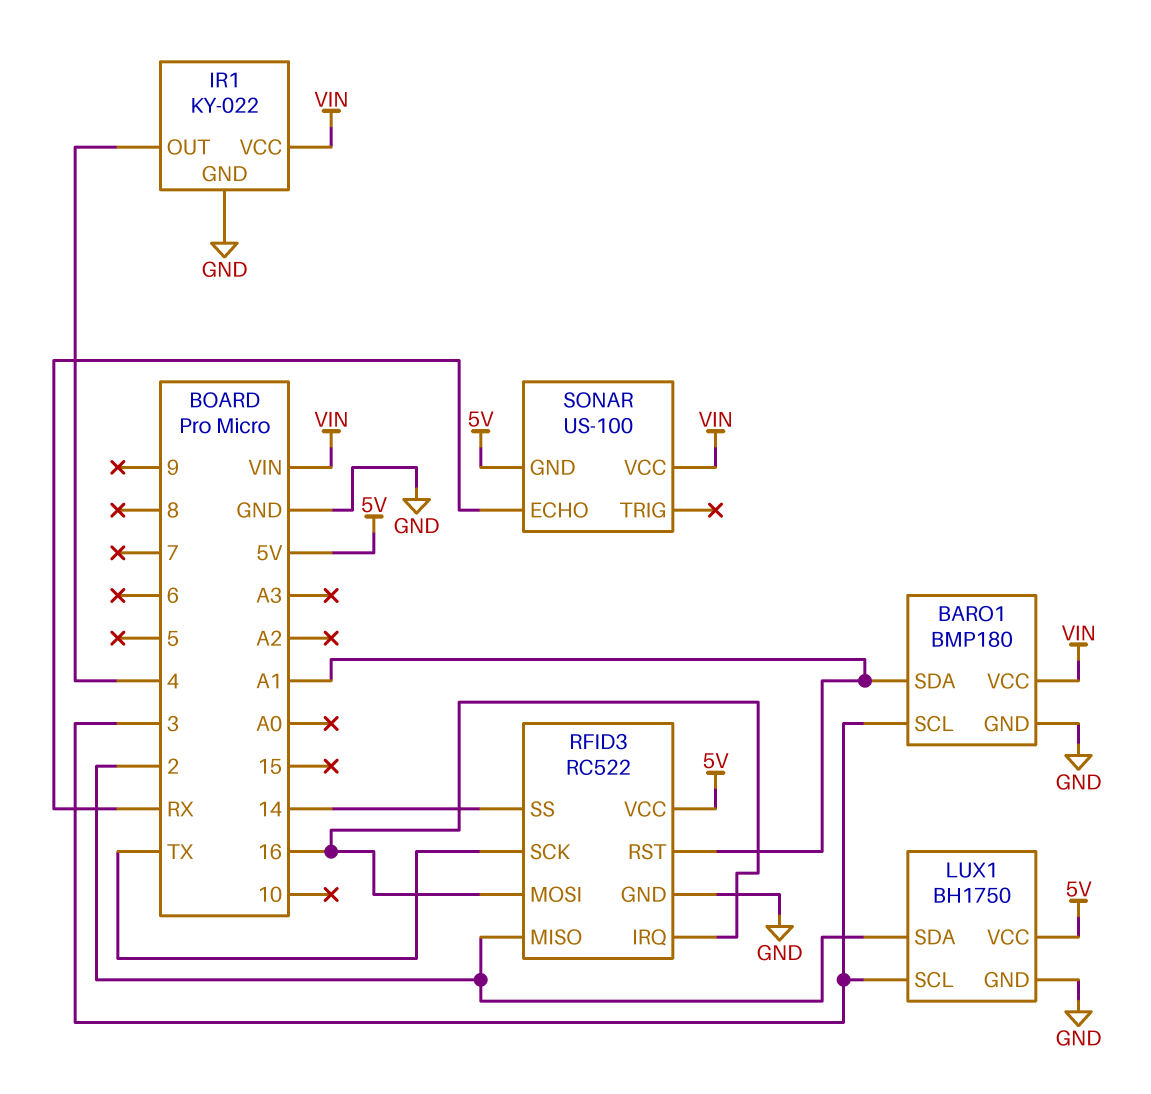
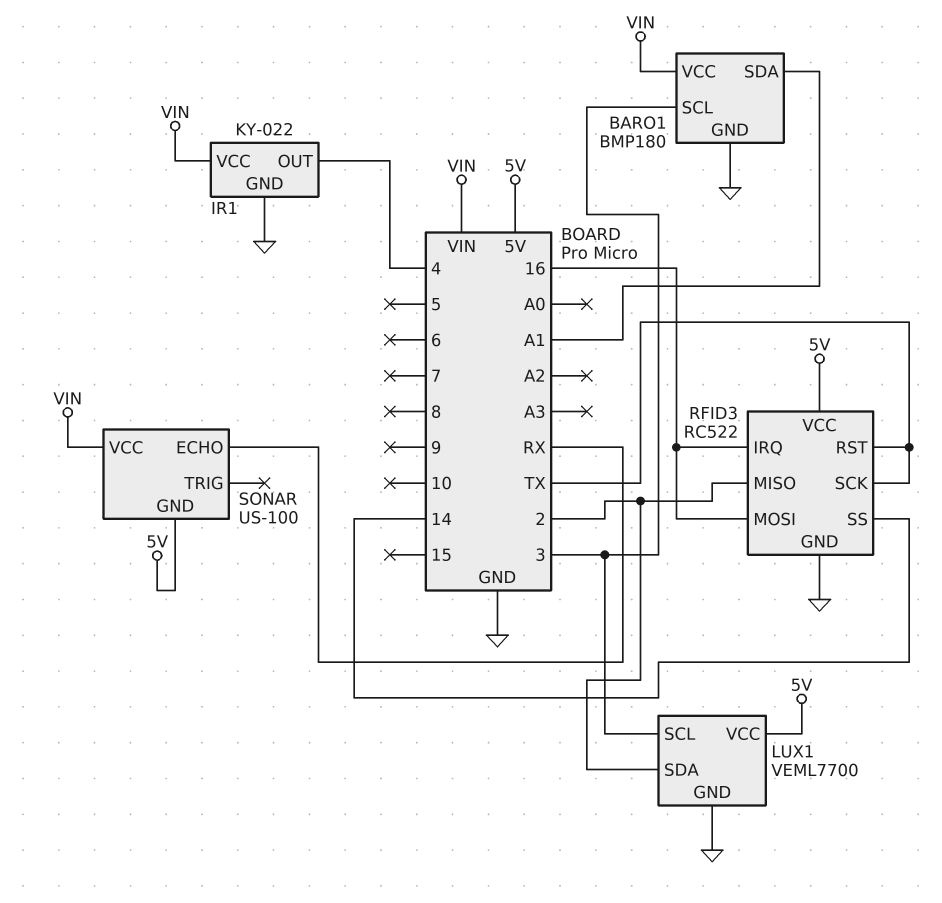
LUX1: BH1750 -> VEML7700
RFID3 pin RST: A1 -> TX

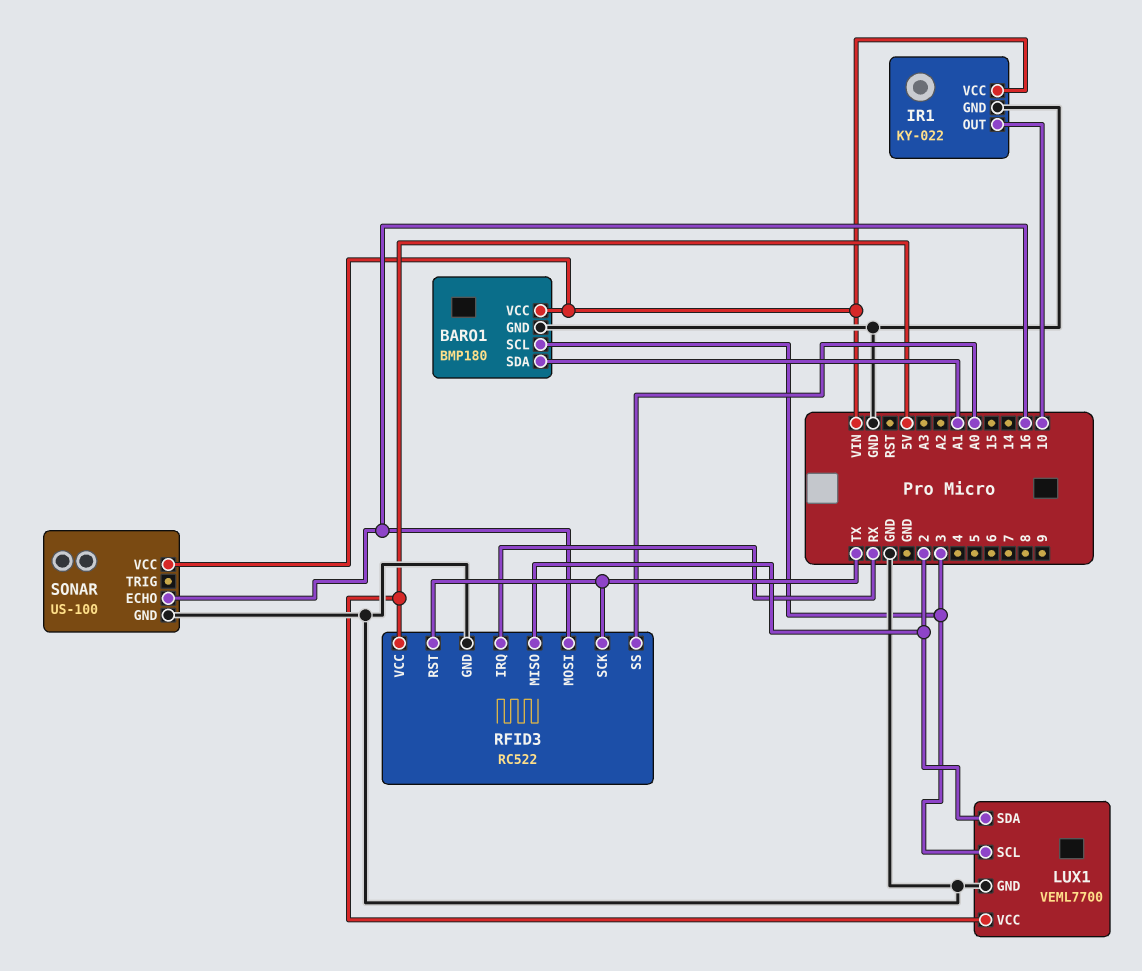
IR1 pin OUT: 4 -> 10
RFID3 pin IRQ: 16 -> RX
RFID3 pin SS: 14 -> A0
SONAR pin ECHO: RX -> 16
SONAR pin GND: 5V -> GND

